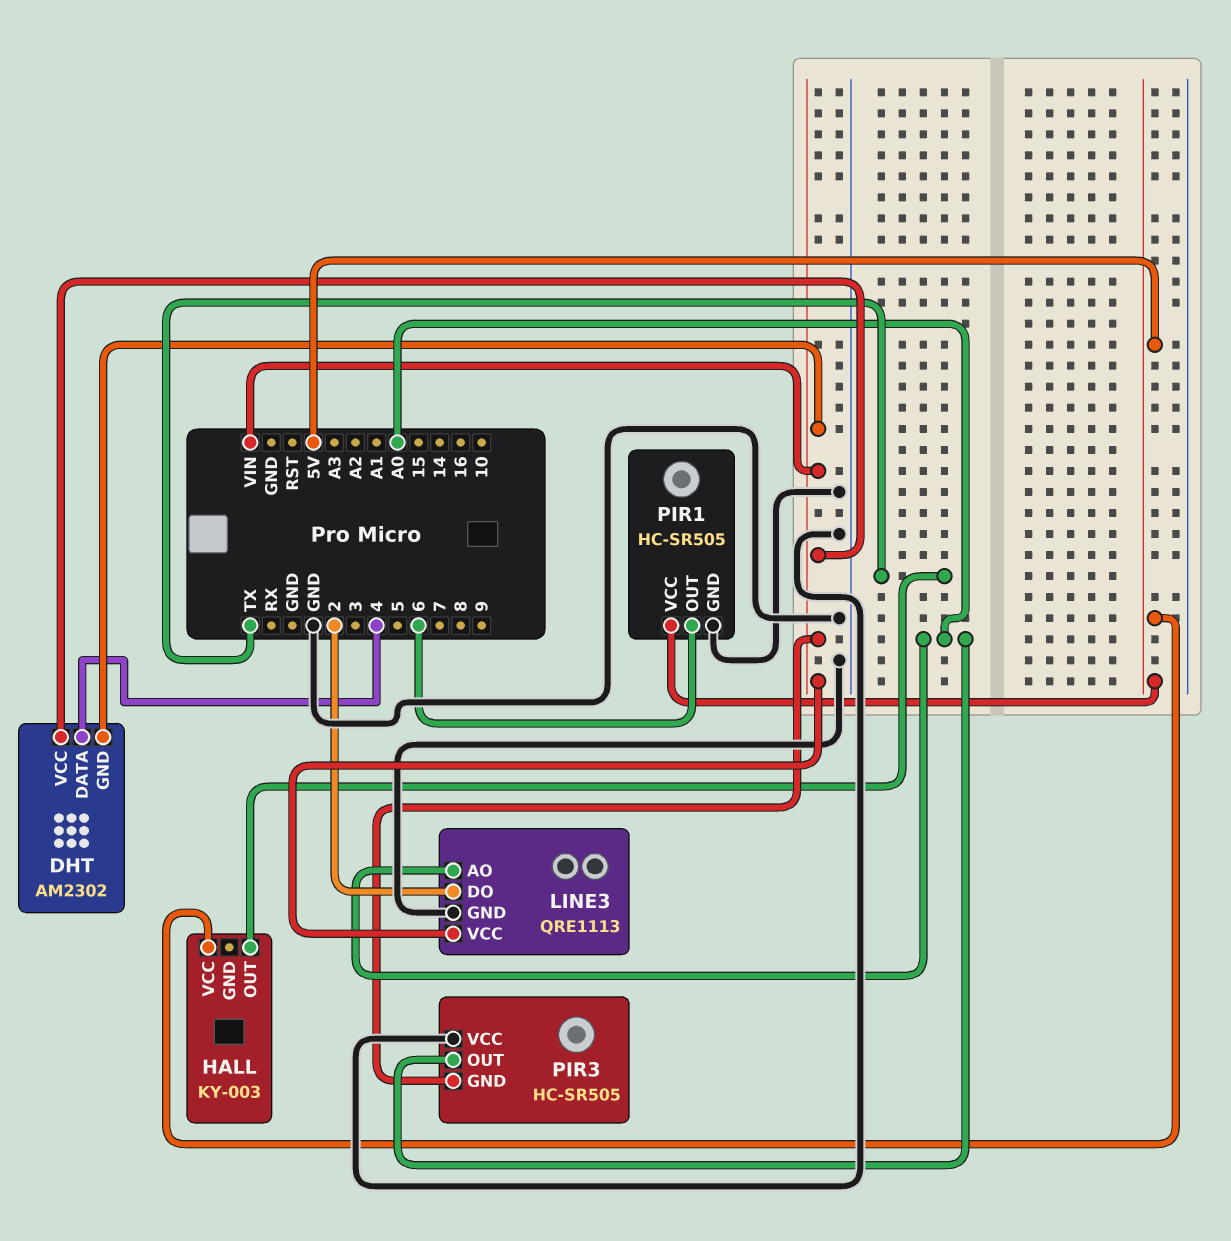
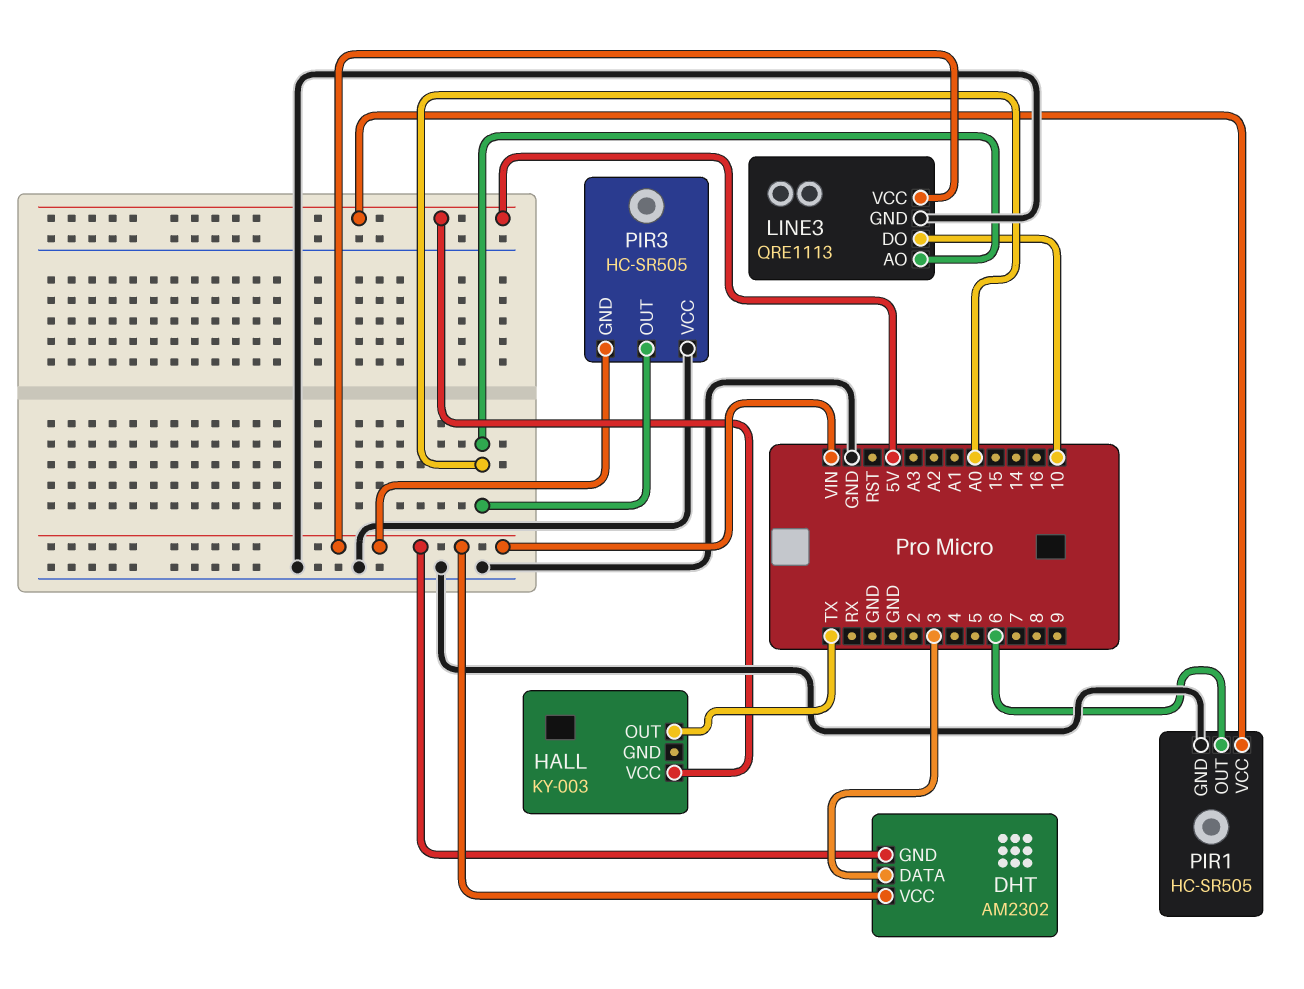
DHT pin DATA: 4 -> 3
LINE3 pin DO: 2 -> 10

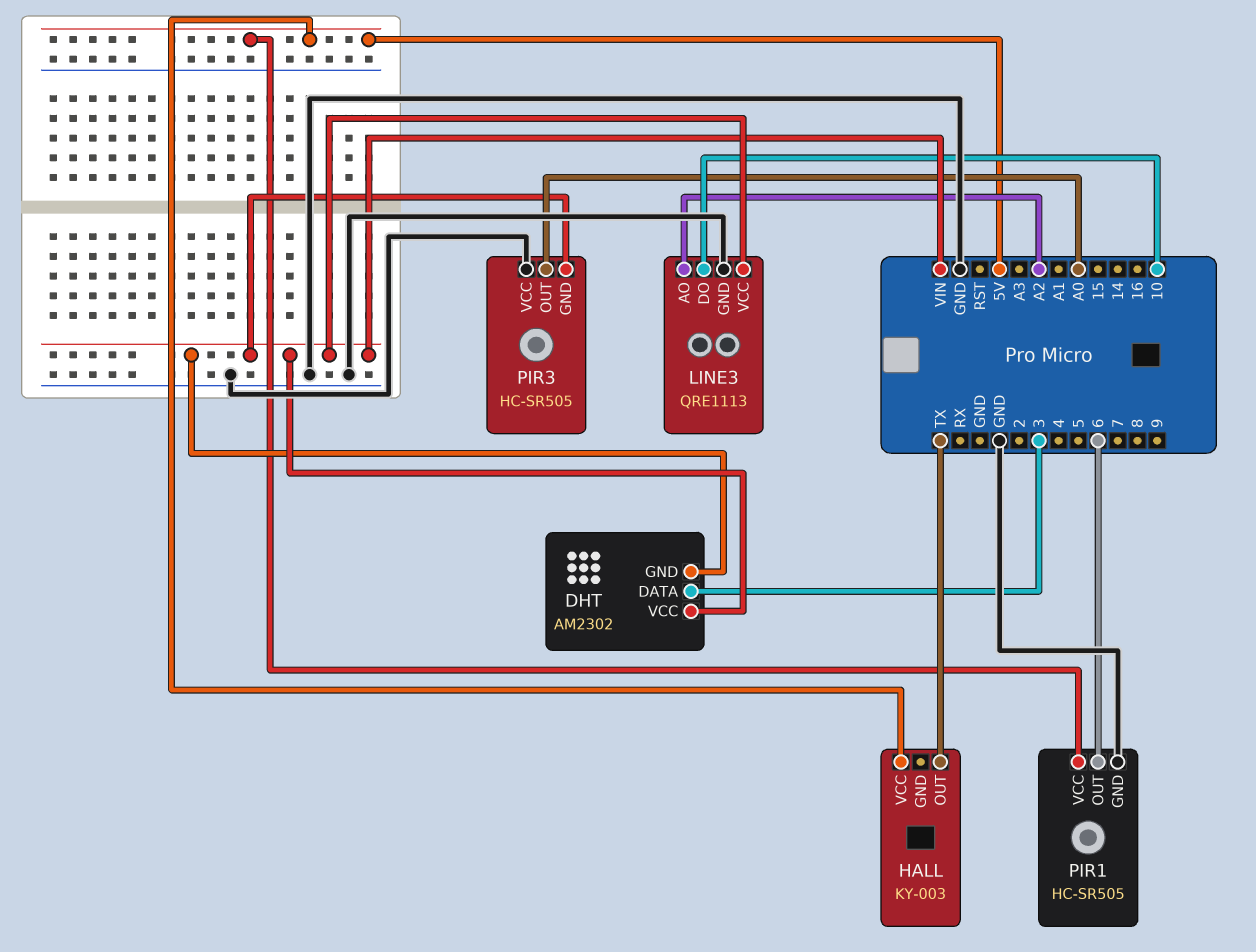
LINE3 pin AO: A0 -> A2

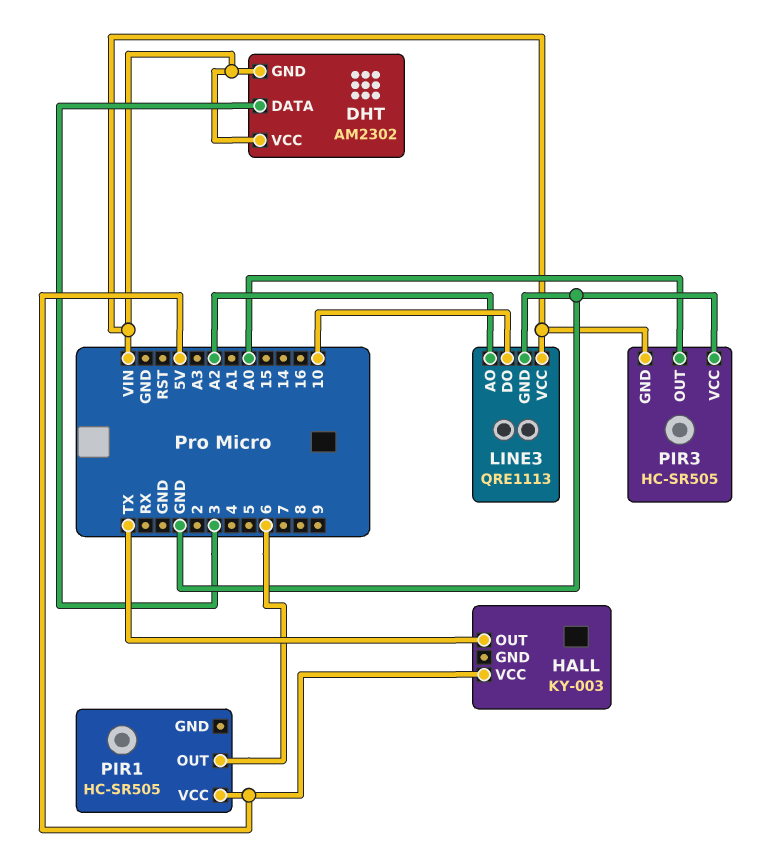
PIR1 pin GND: GND -> none

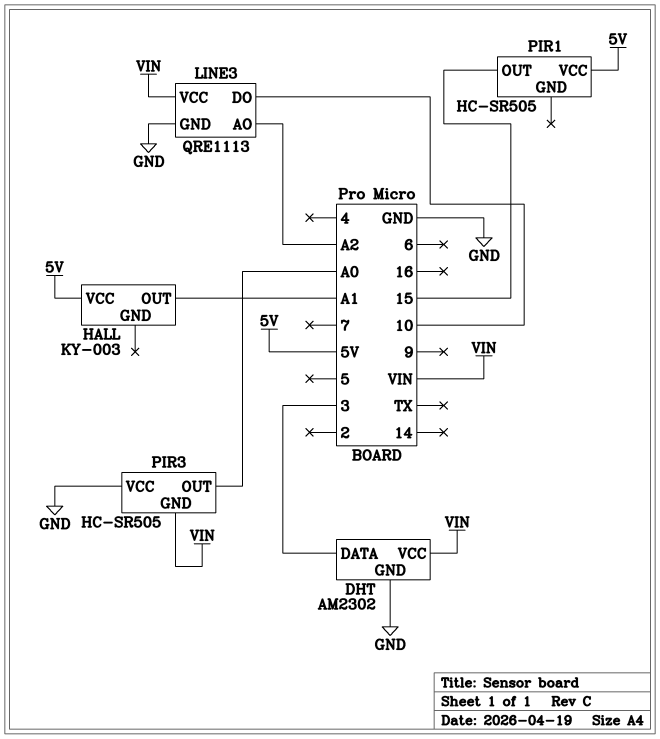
DHT pin GND: VIN -> GND
HALL pin OUT: TX -> A1
PIR1 pin OUT: 6 -> 15

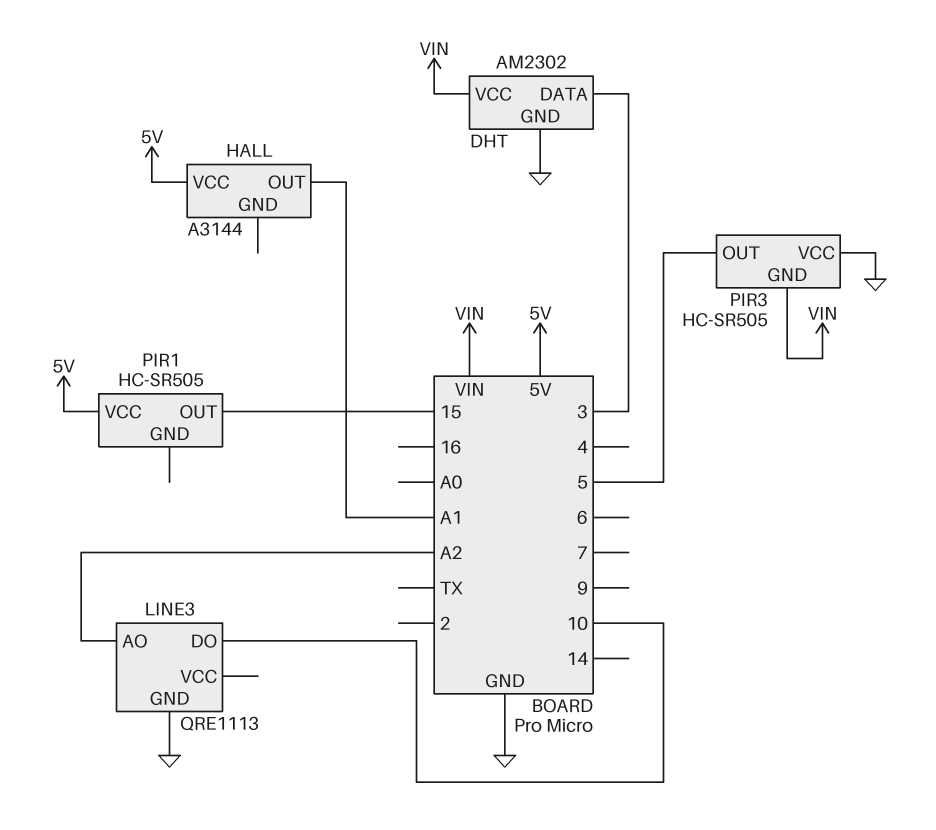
HALL: KY-003 -> A3144
LINE3 pin VCC: VIN -> none
PIR3 pin OUT: A0 -> 5

